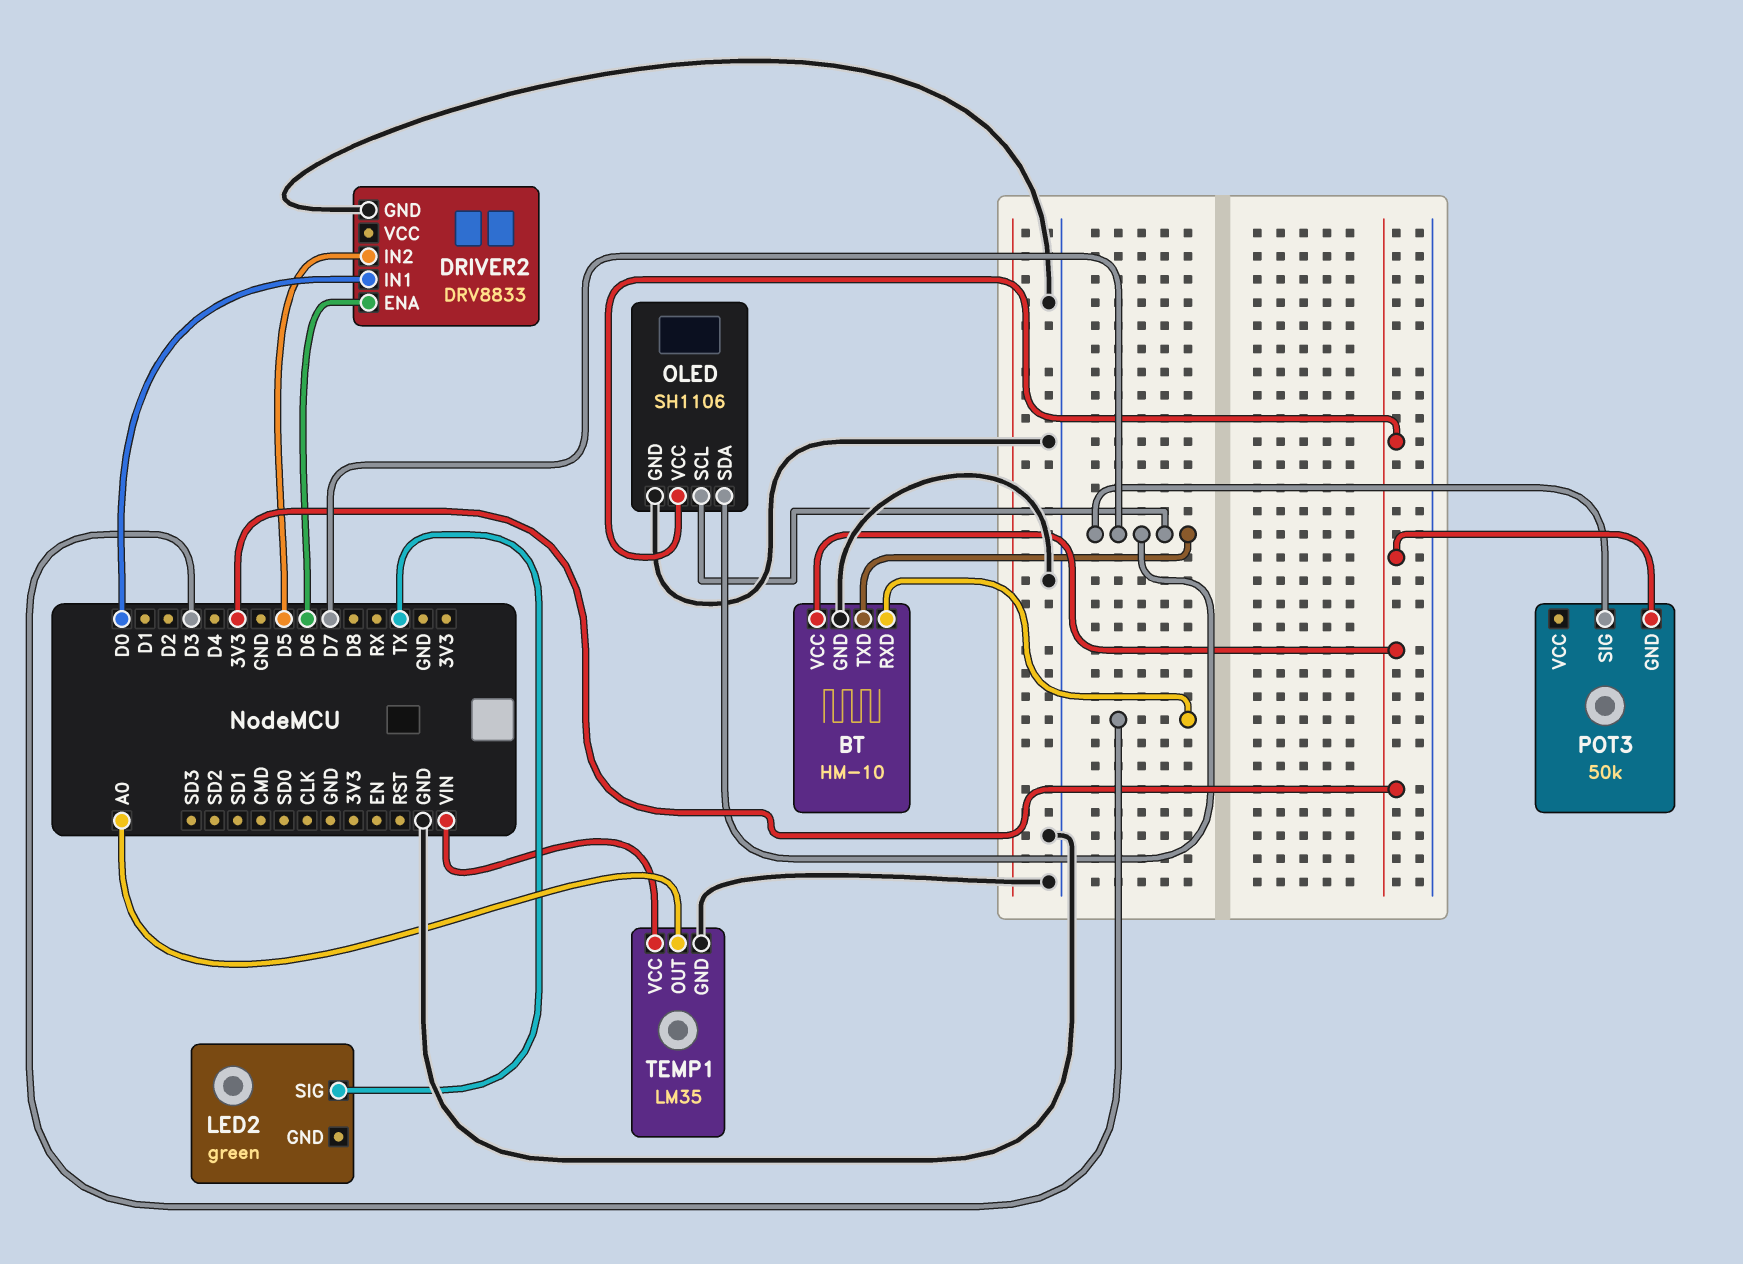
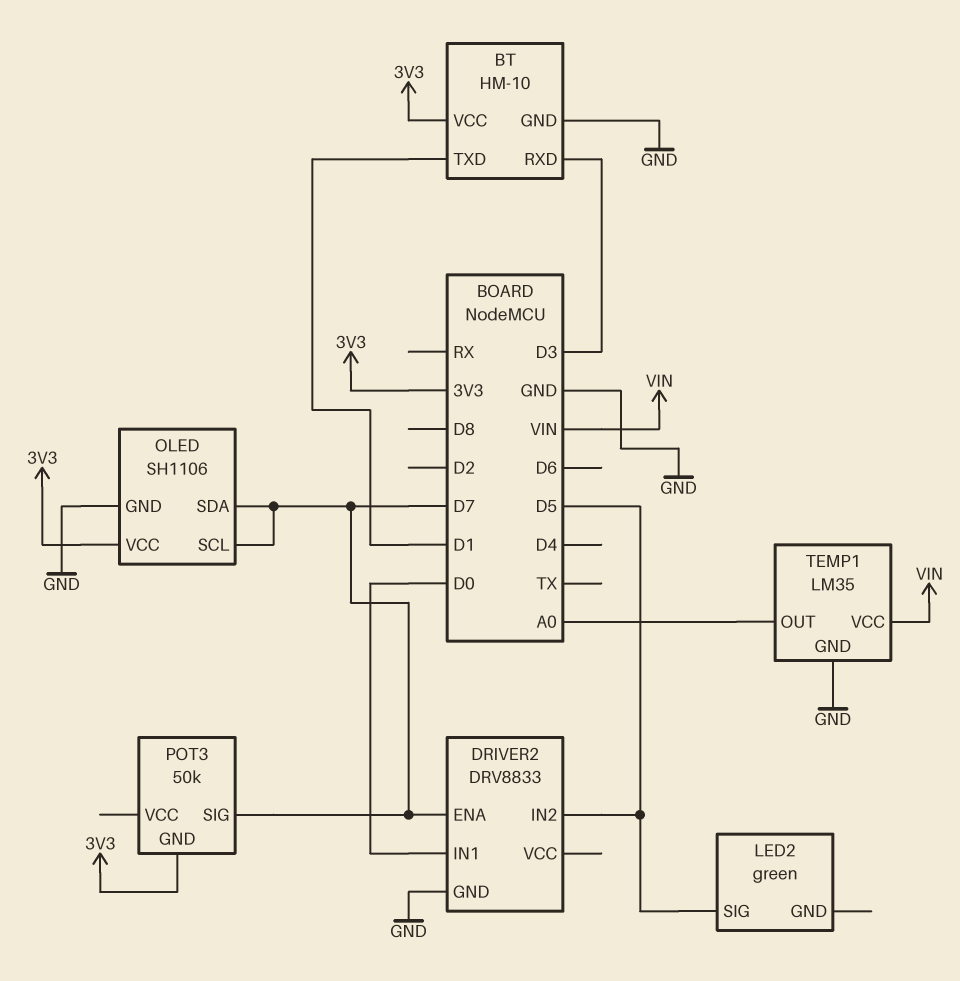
BT pin TXD: D7 -> D1
DRIVER2 pin ENA: D6 -> D7
LED2 pin SIG: TX -> D5

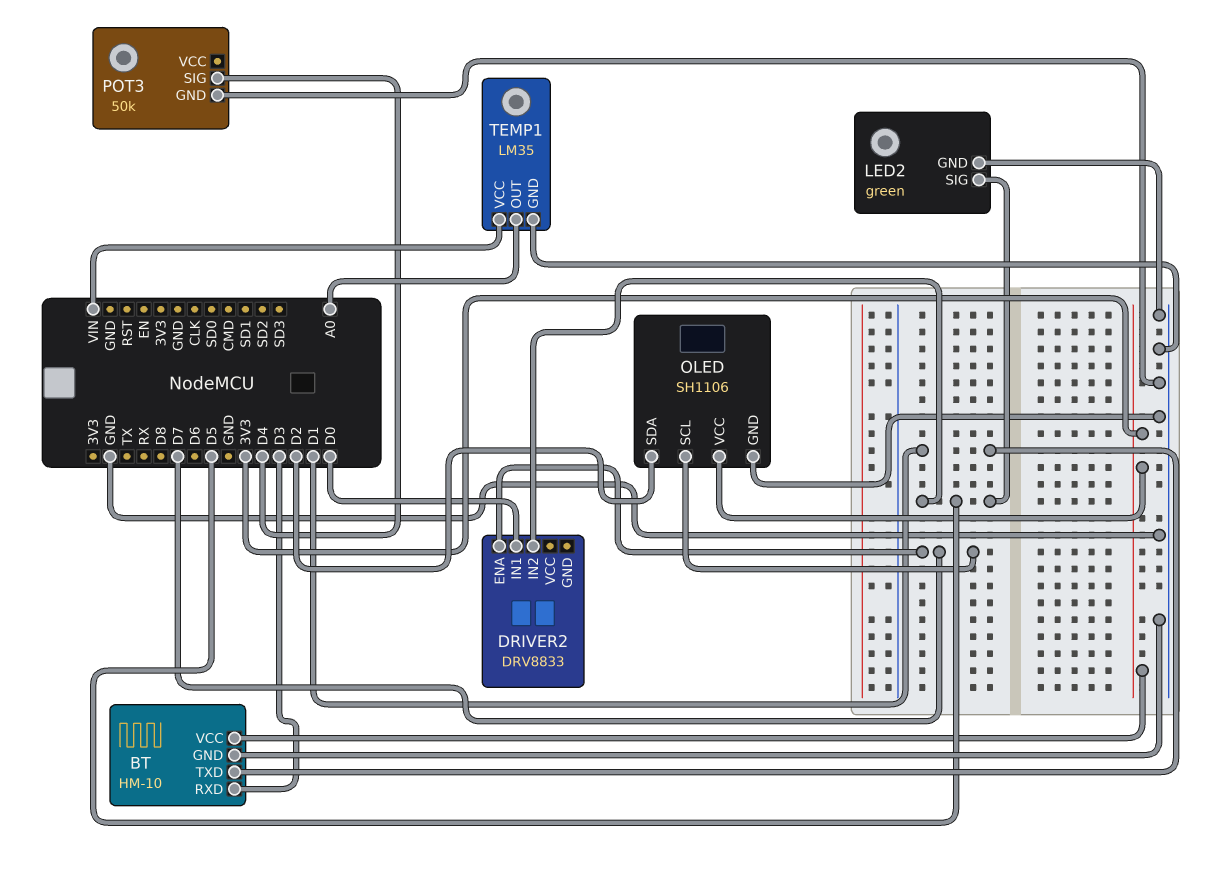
DRIVER2 pin GND: GND -> none
LED2 pin GND: none -> GND
OLED pin SDA: D7 -> D2
POT3 pin GND: 3V3 -> GND
POT3 pin SIG: D7 -> D4

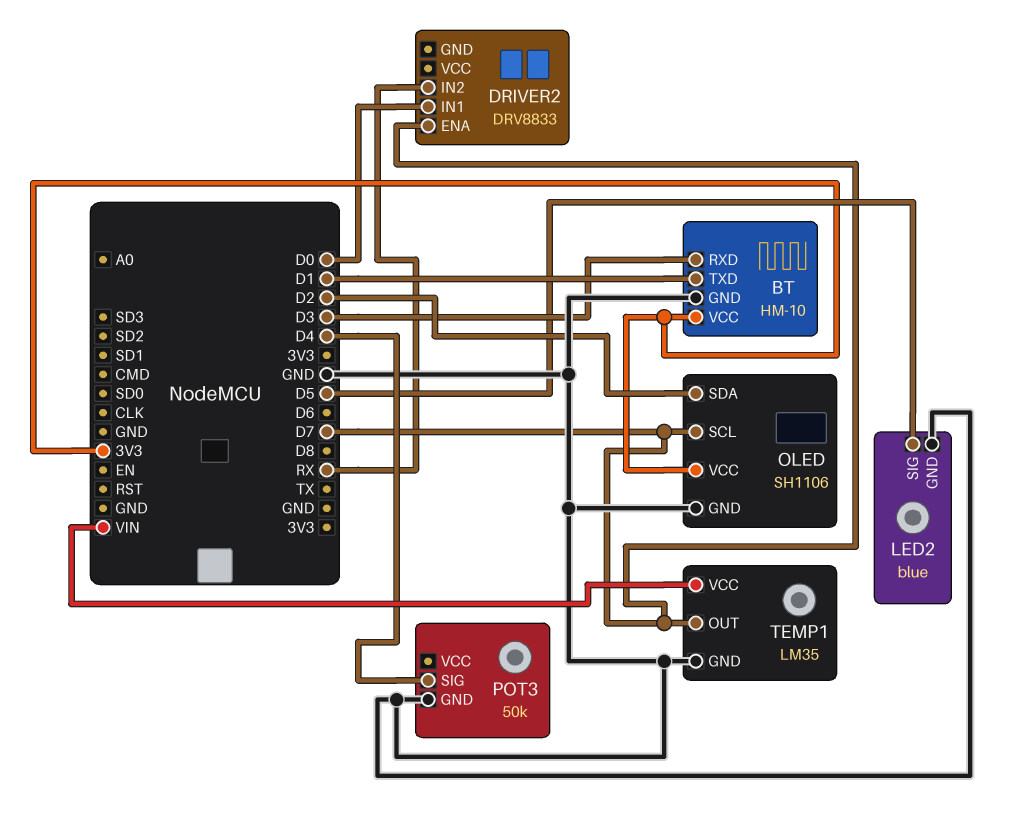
DRIVER2 pin IN2: D5 -> RX
LED2: green -> blue
TEMP1 pin OUT: A0 -> D7

